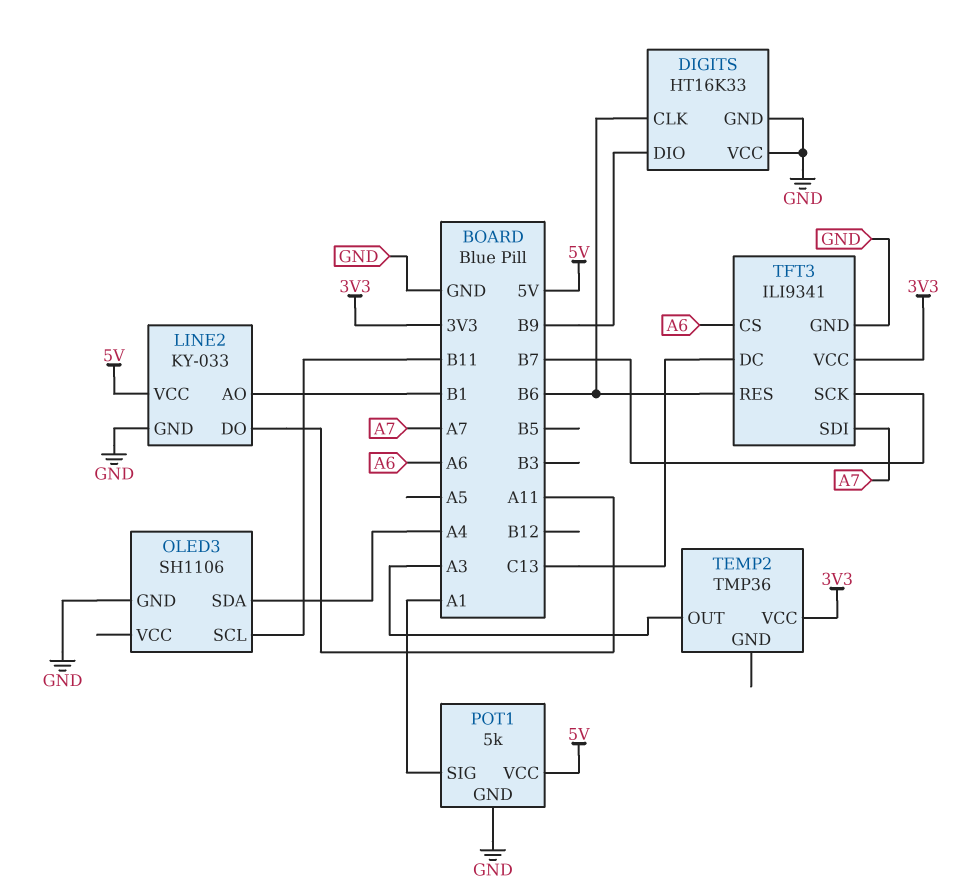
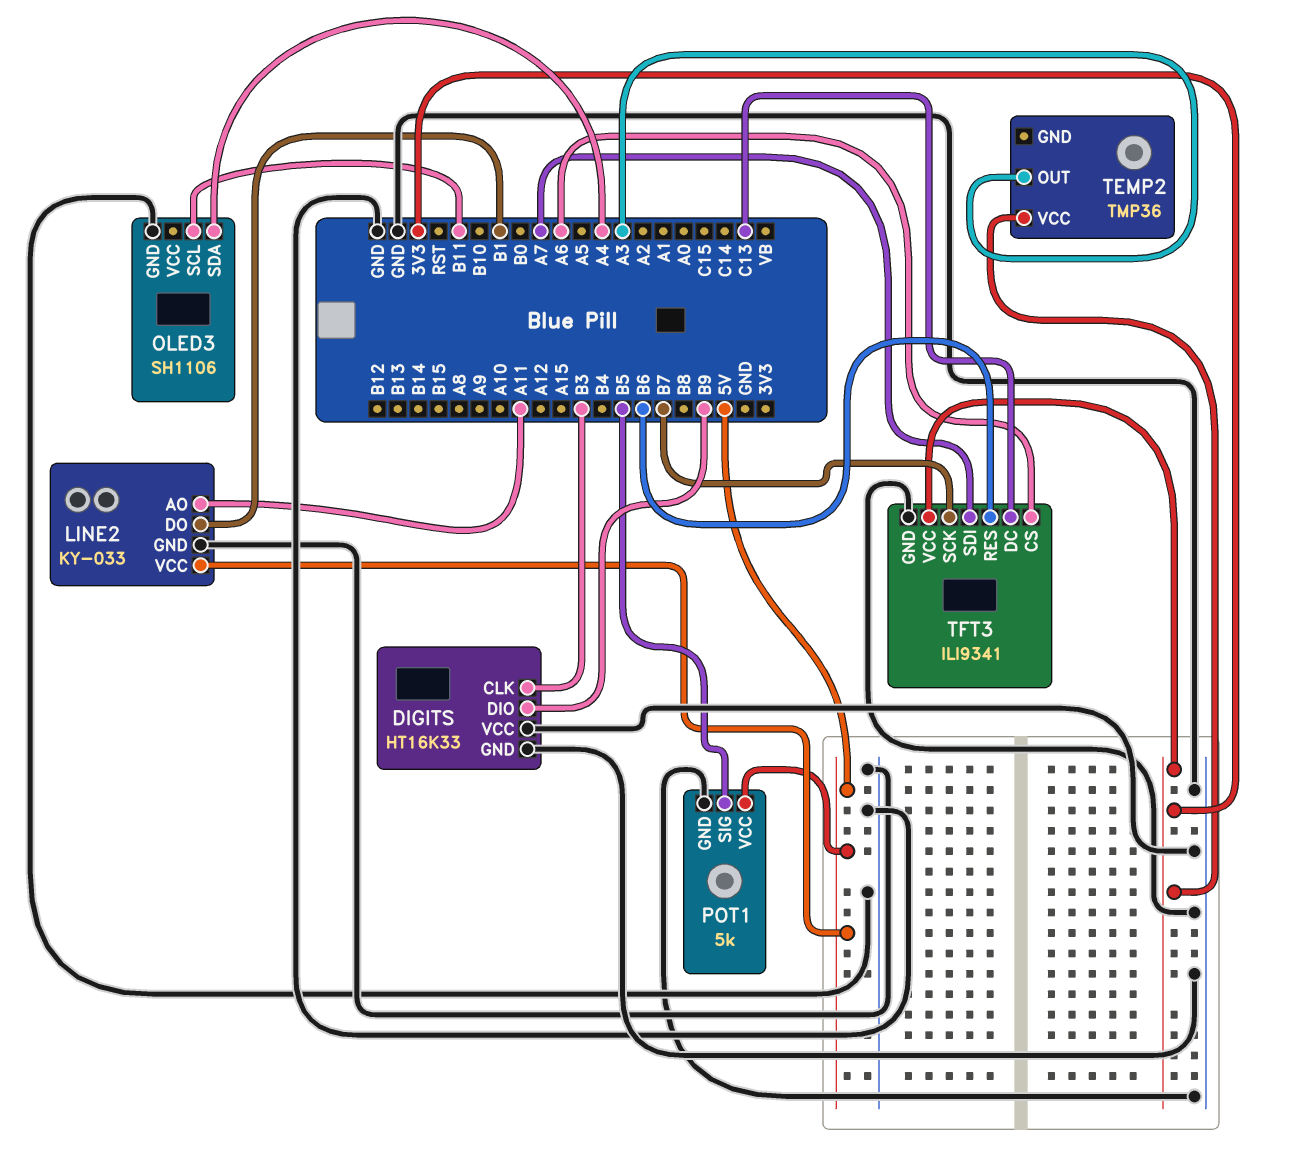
DIGITS pin CLK: B6 -> B3
LINE2 pin AO: B1 -> A11
LINE2 pin DO: A11 -> B1
POT1 pin SIG: A1 -> B5

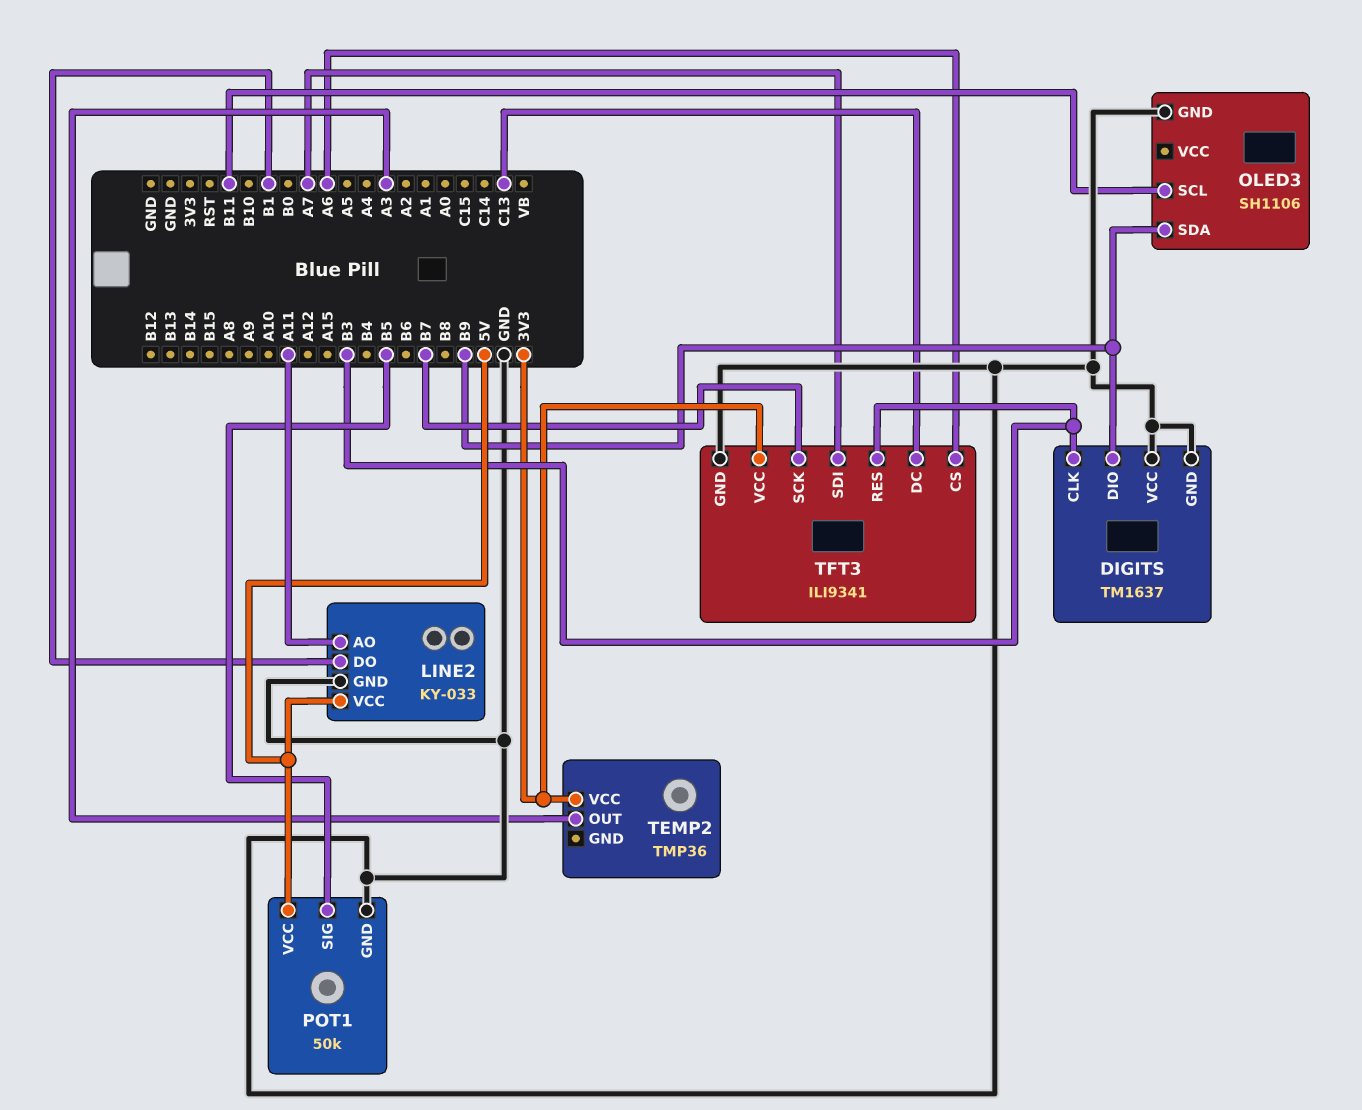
DIGITS: HT16K33 -> TM1637
OLED3 pin SDA: A4 -> B9
POT1: 5k -> 50k
TFT3 pin RES: B6 -> B3

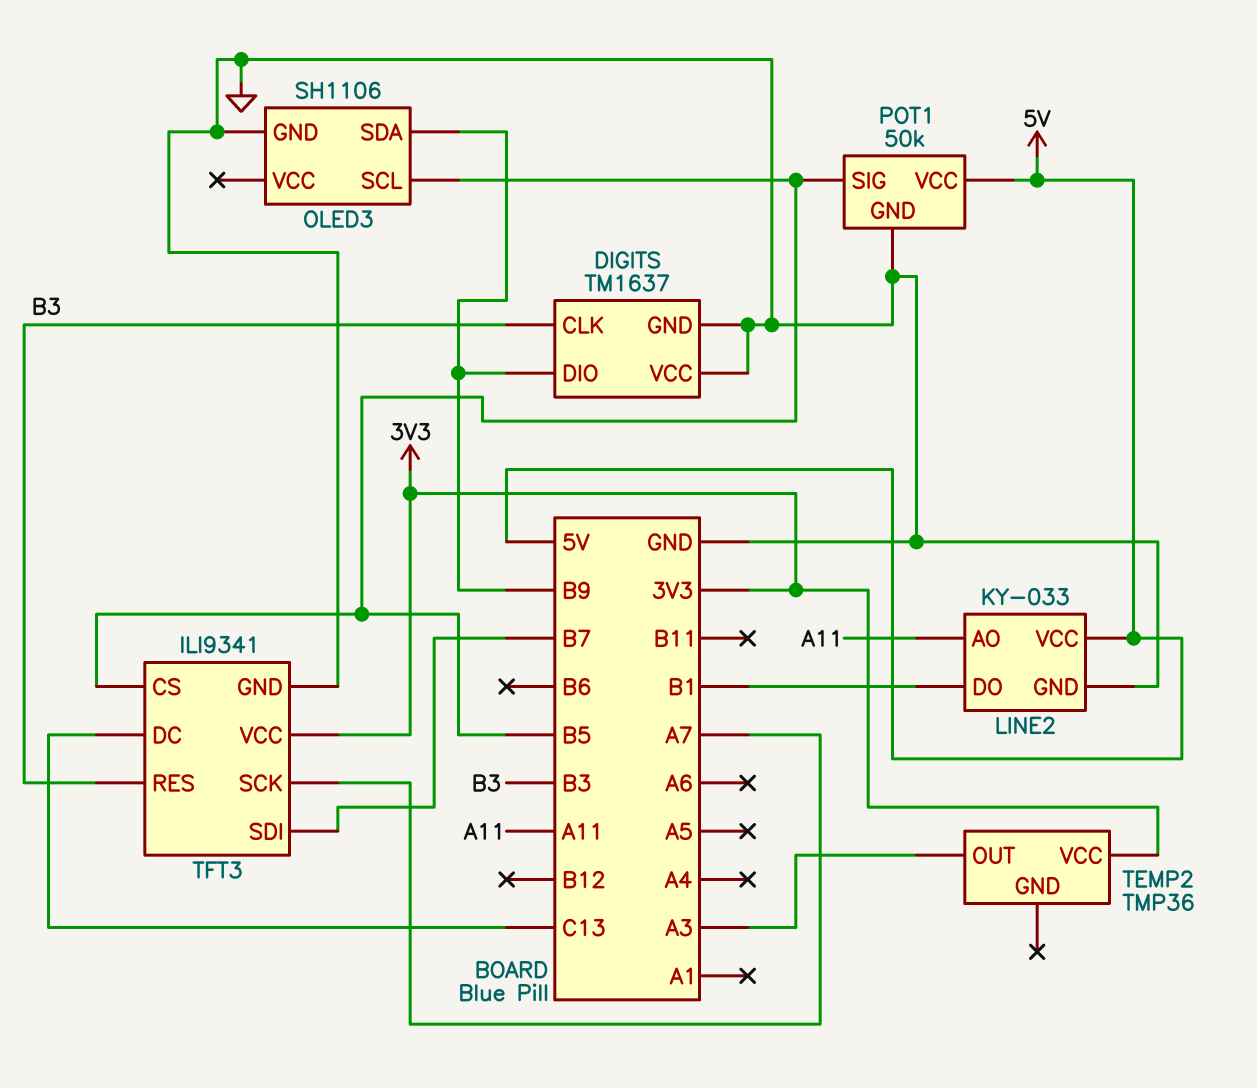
OLED3 pin SCL: B11 -> B5
TFT3 pin CS: A6 -> B5
TFT3 pin SCK: B7 -> A7
TFT3 pin SDI: A7 -> B7

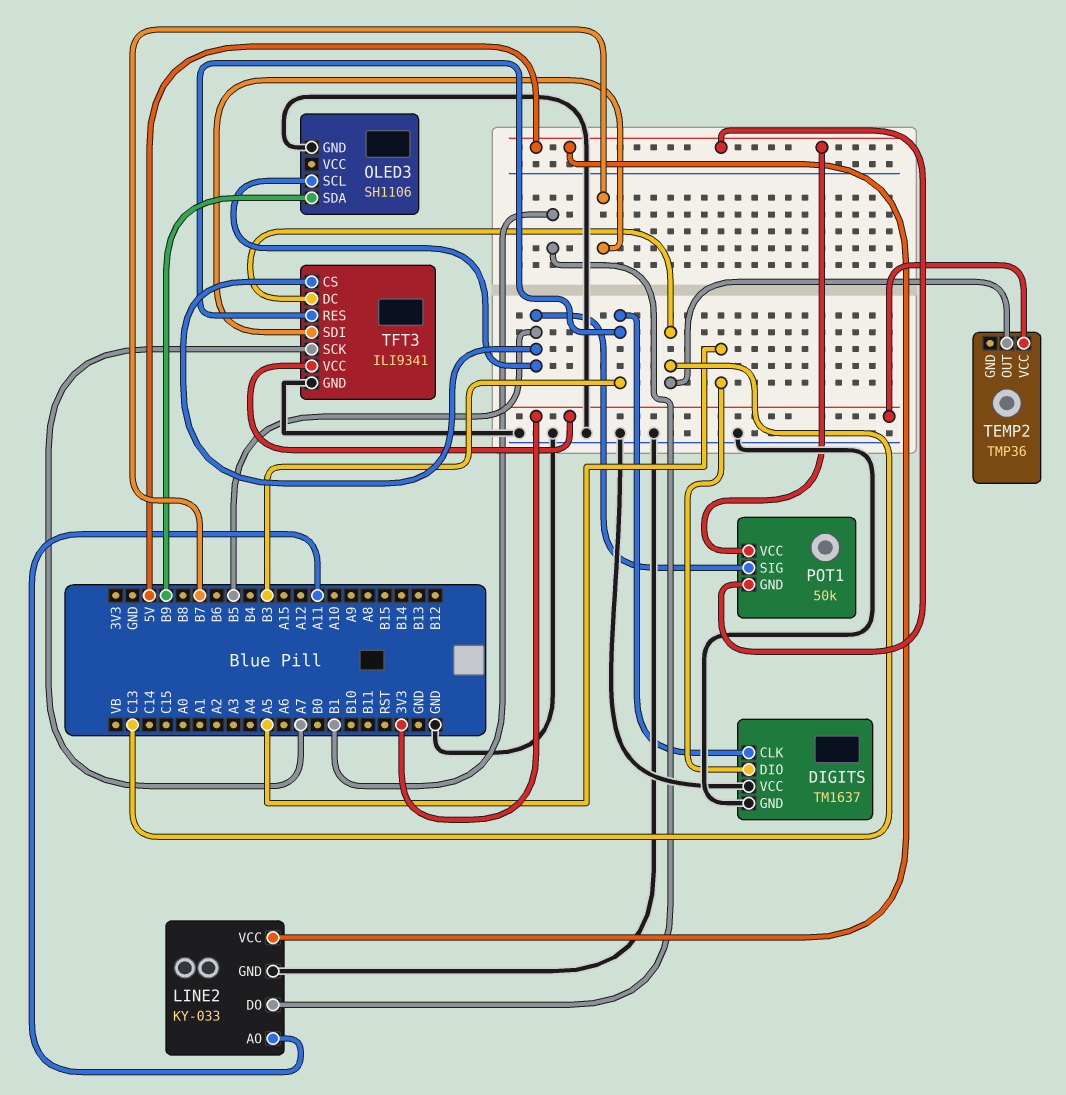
DIGITS pin DIO: B9 -> A5
POT1 pin GND: GND -> 5V
TEMP2 pin OUT: A3 -> C13

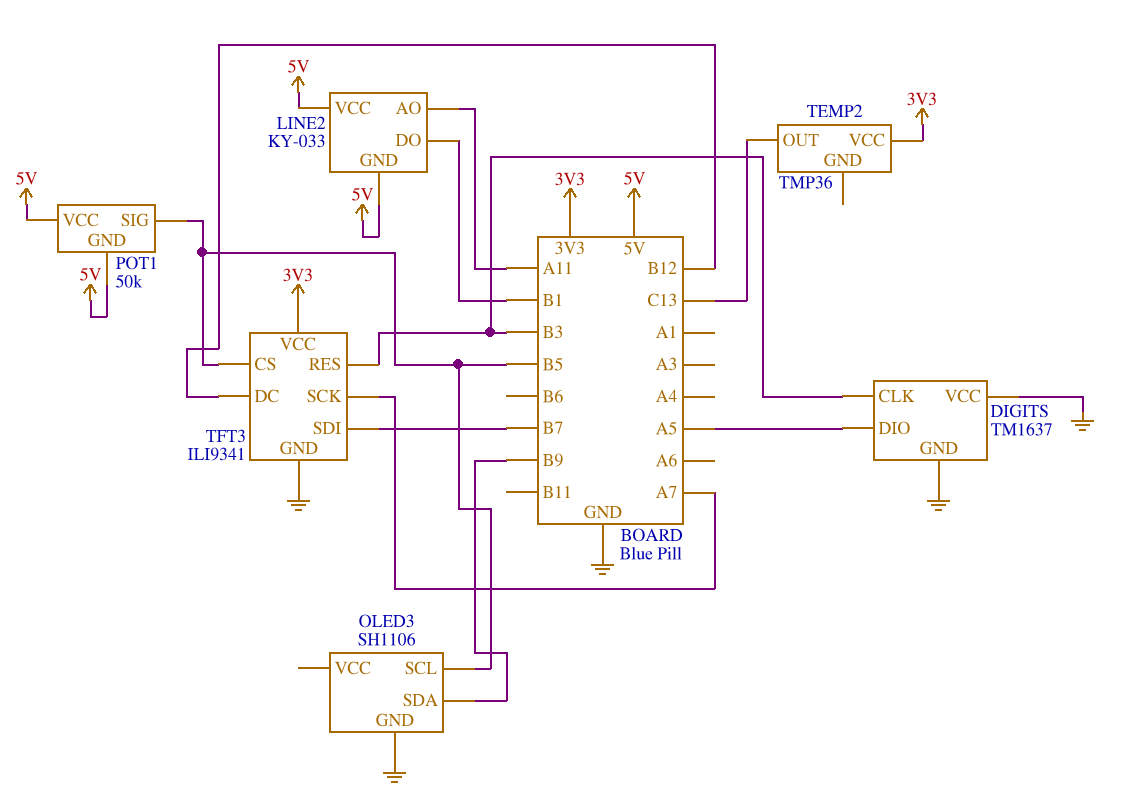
LINE2 pin GND: GND -> 5V
TFT3 pin DC: C13 -> B12

